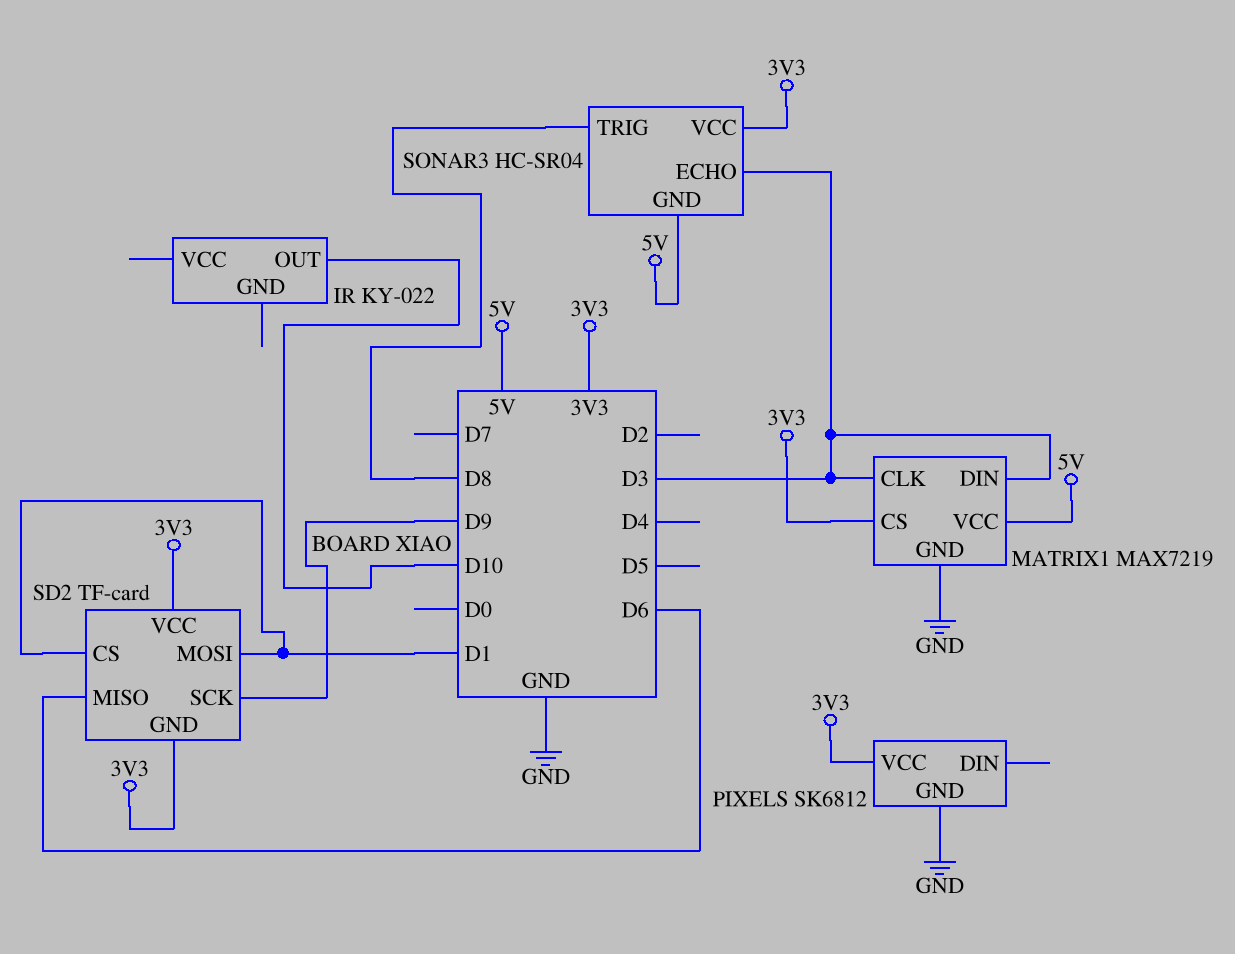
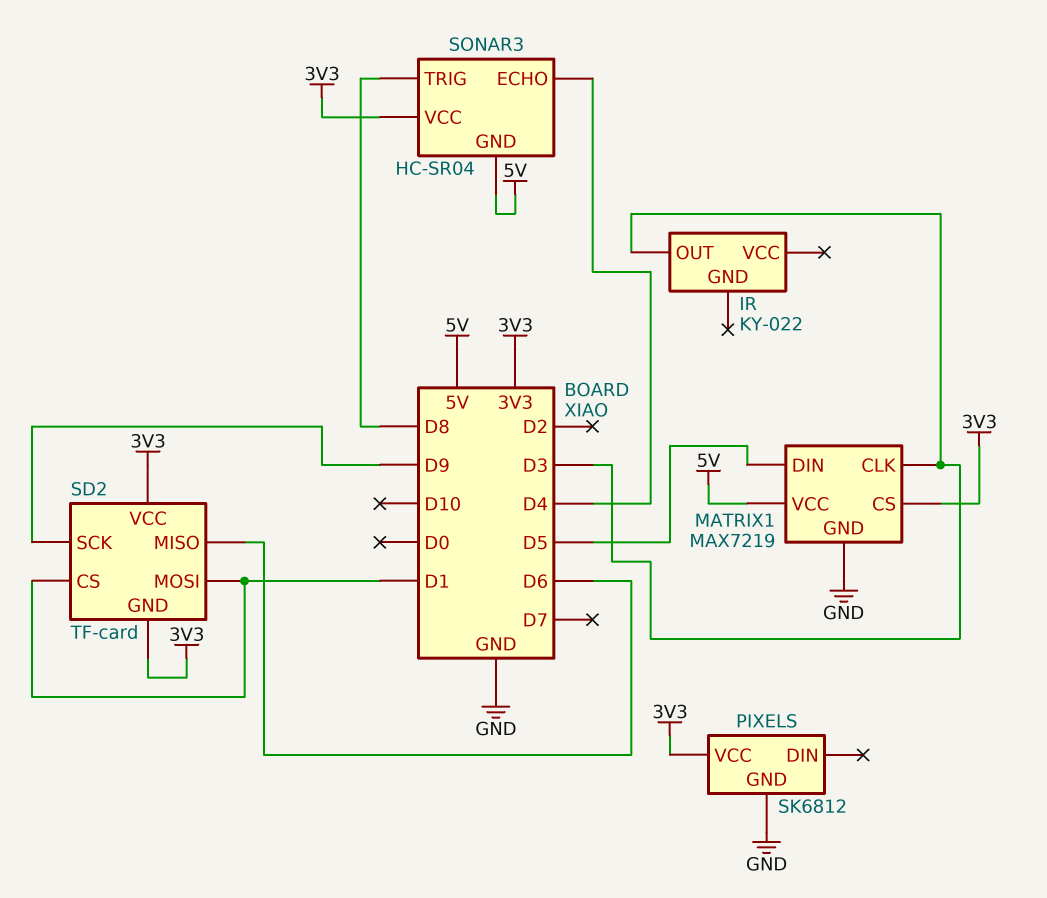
IR pin OUT: D10 -> D3
MATRIX1 pin DIN: D3 -> D5
SONAR3 pin ECHO: D3 -> D4

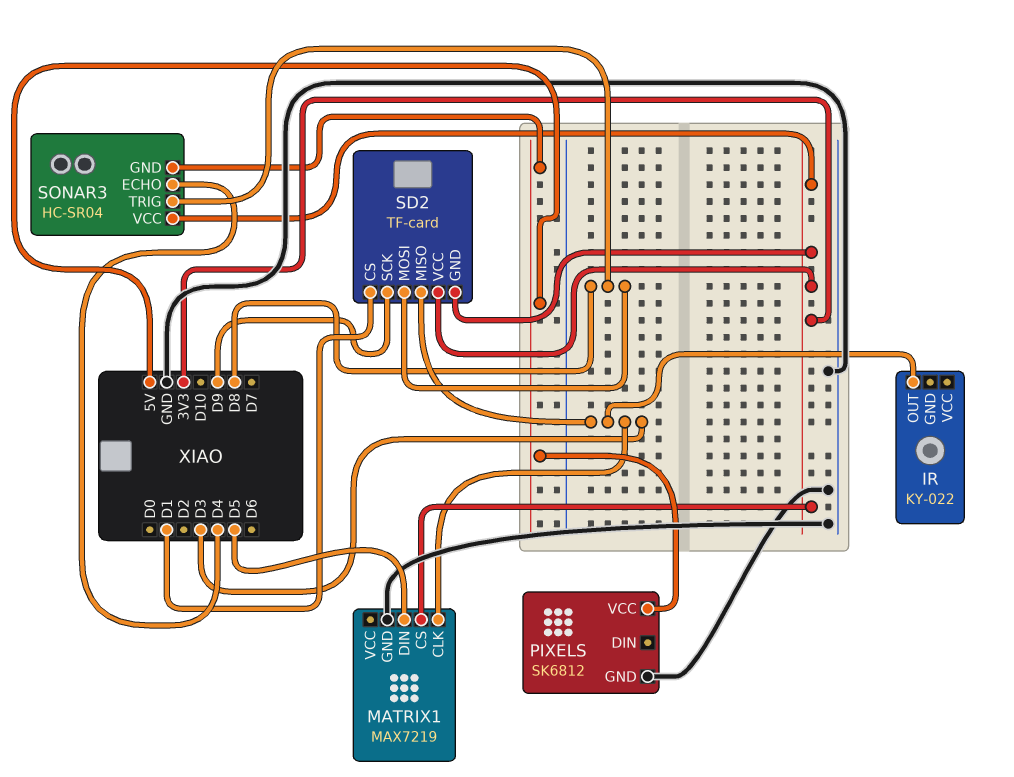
MATRIX1 pin VCC: 5V -> none
PIXELS pin VCC: 3V3 -> 5V
SD2 pin MISO: D6 -> D3
SD2 pin MOSI: D1 -> D8

